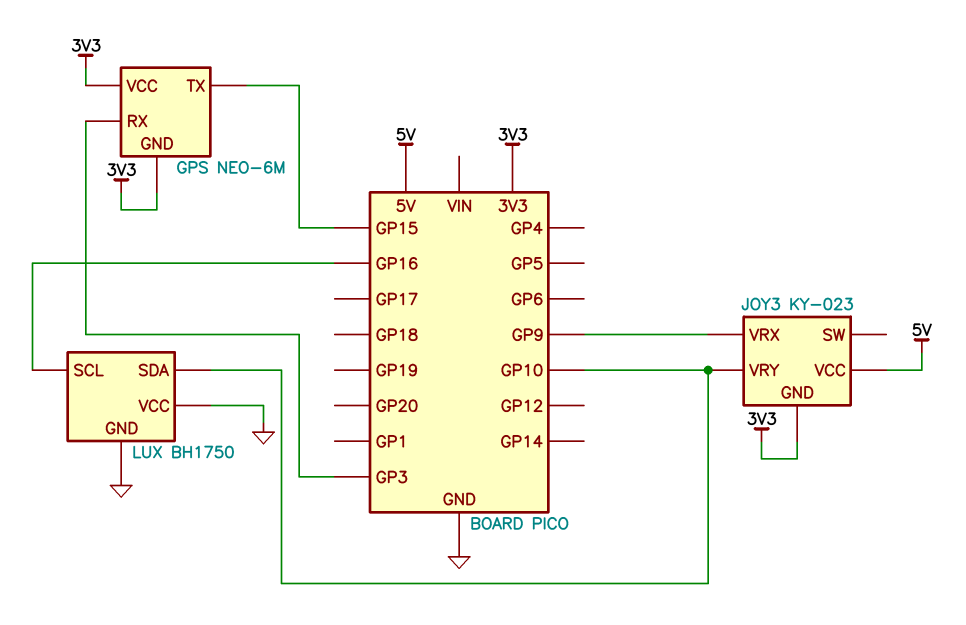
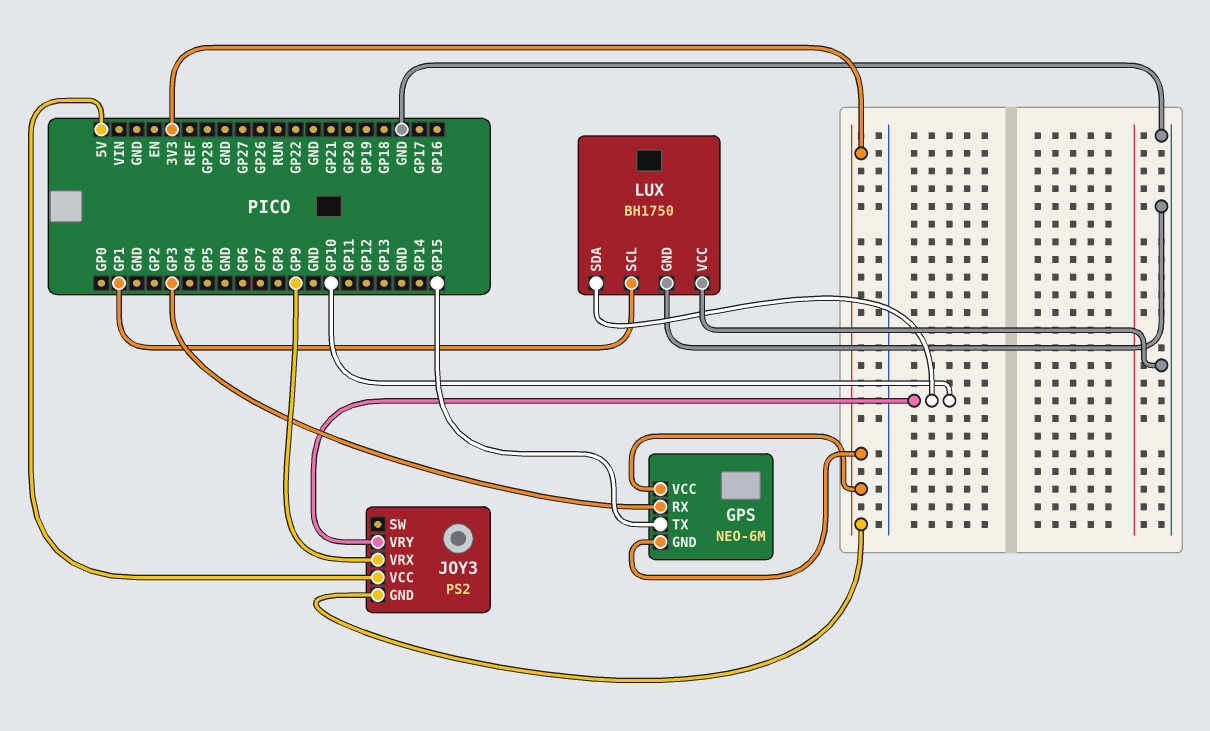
JOY3: KY-023 -> PS2
LUX pin SCL: GP16 -> GP1

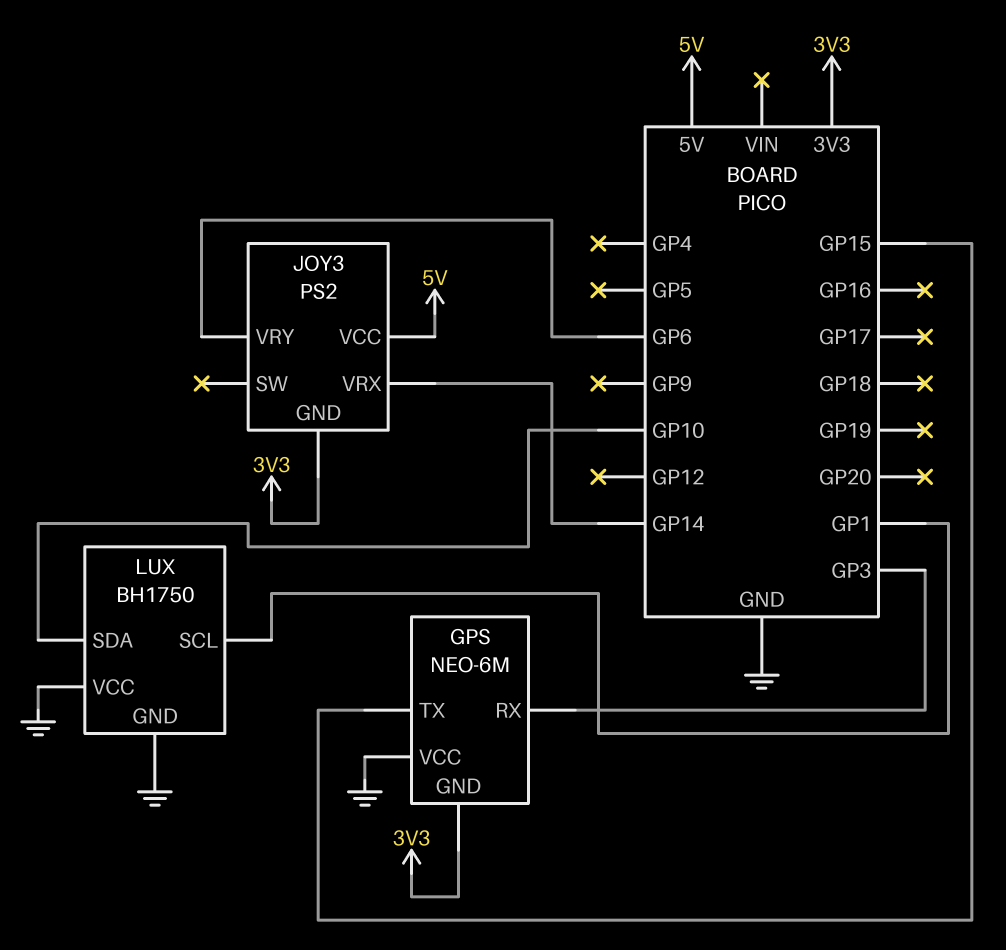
GPS pin VCC: 3V3 -> GND
JOY3 pin VRX: GP9 -> GP14
JOY3 pin VRY: GP10 -> GP6

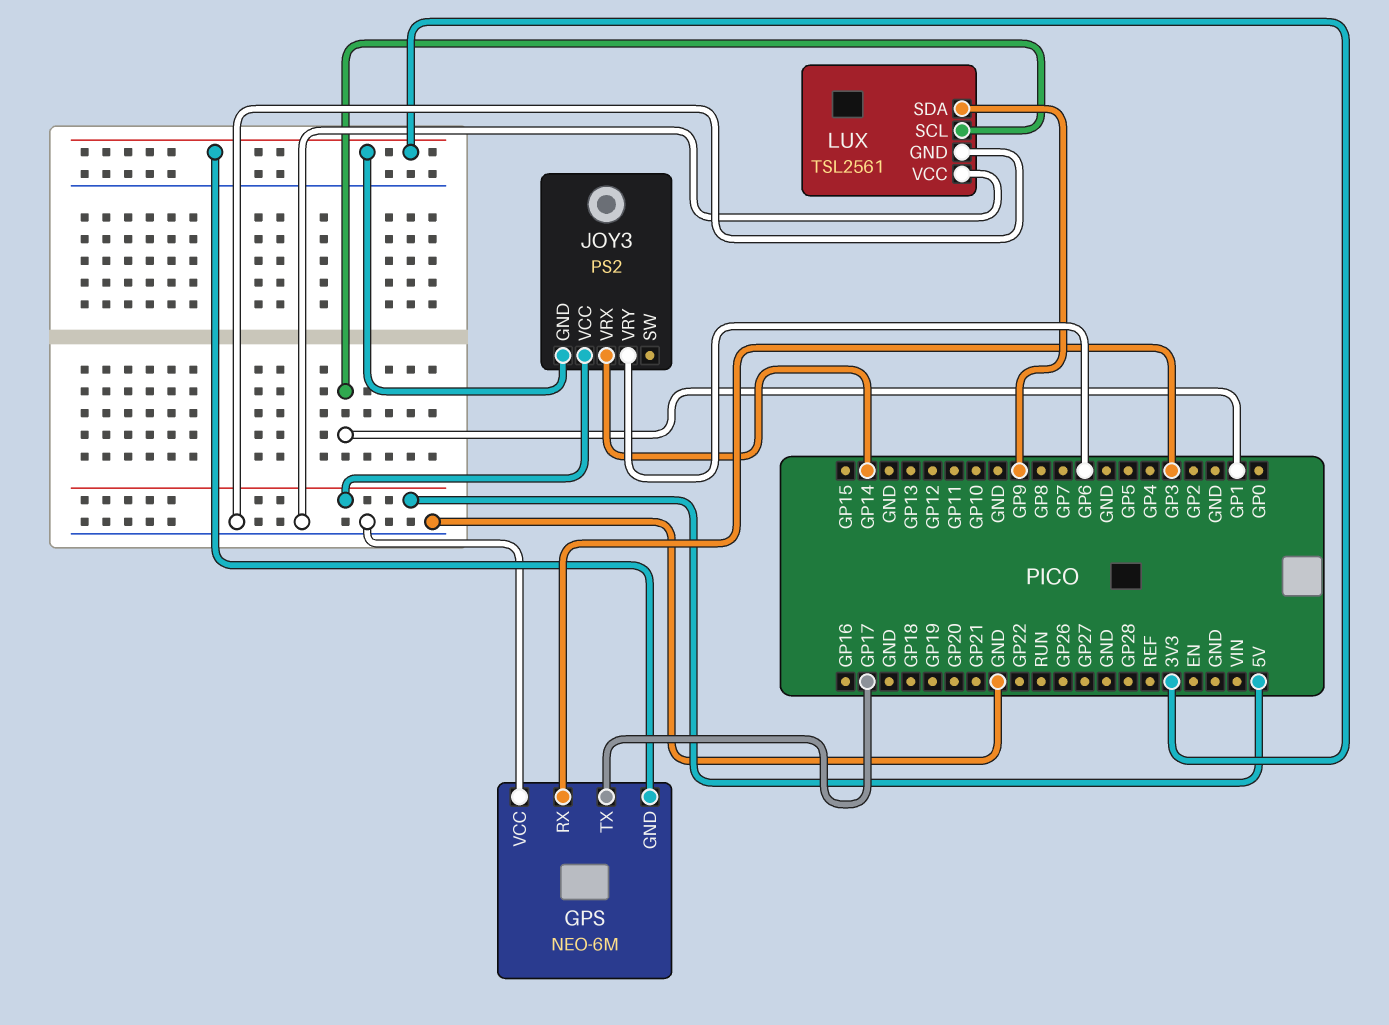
GPS pin TX: GP15 -> GP17
LUX: BH1750 -> TSL2561
LUX pin SDA: GP10 -> GP9

